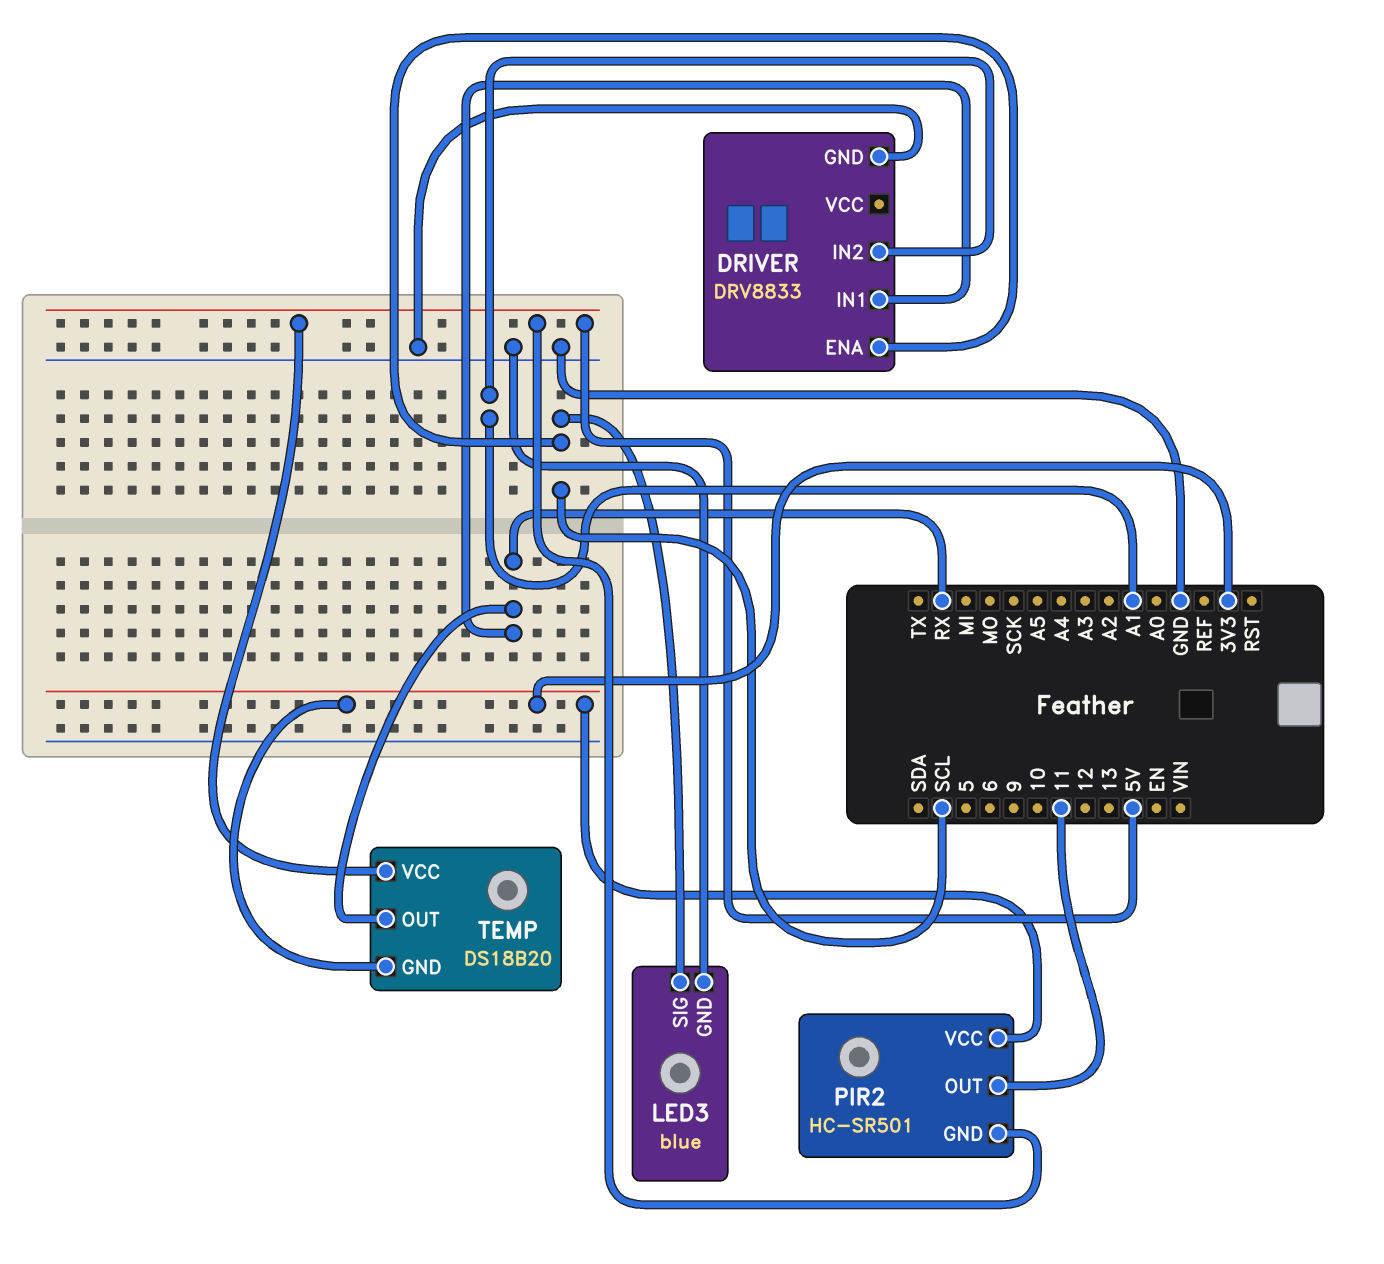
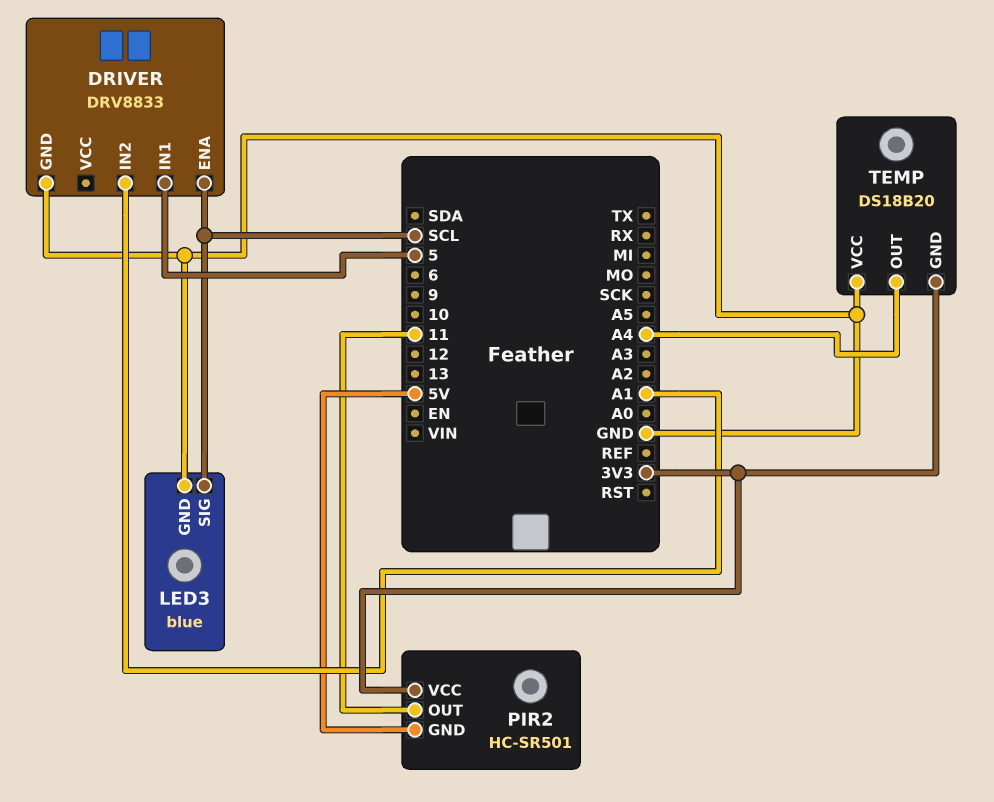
DRIVER pin IN1: RX -> 5
TEMP pin OUT: RX -> A4
TEMP pin VCC: 5V -> GND

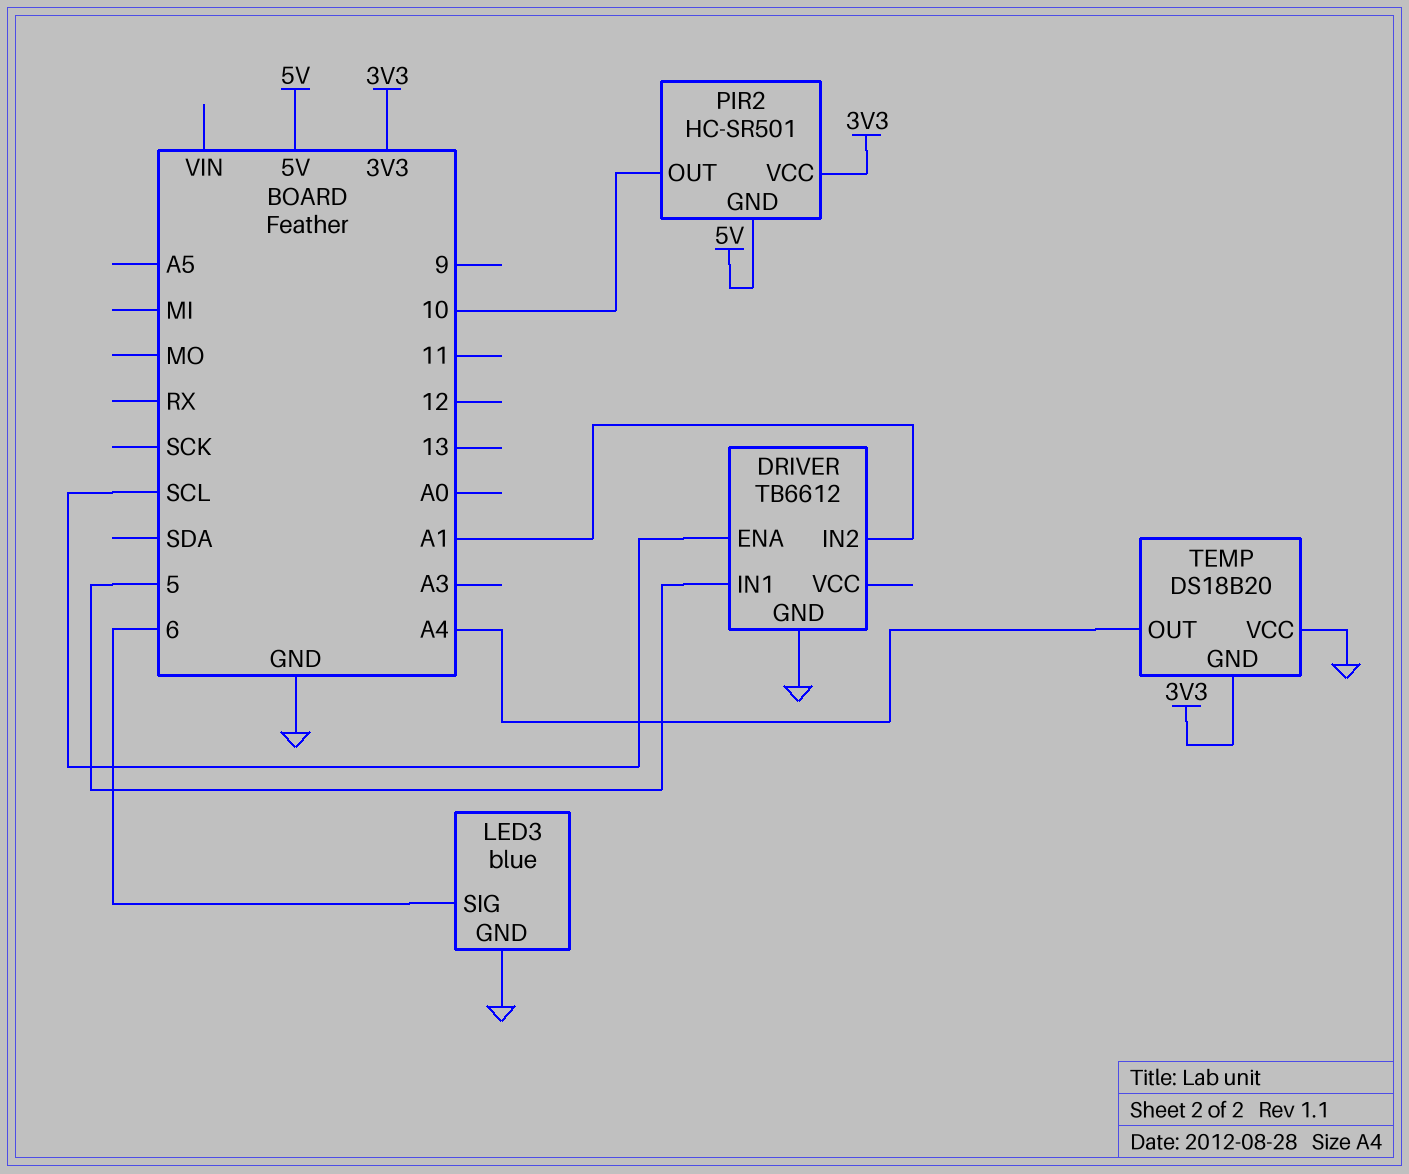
DRIVER: DRV8833 -> TB6612
LED3 pin SIG: SCL -> 6
PIR2 pin OUT: 11 -> 10

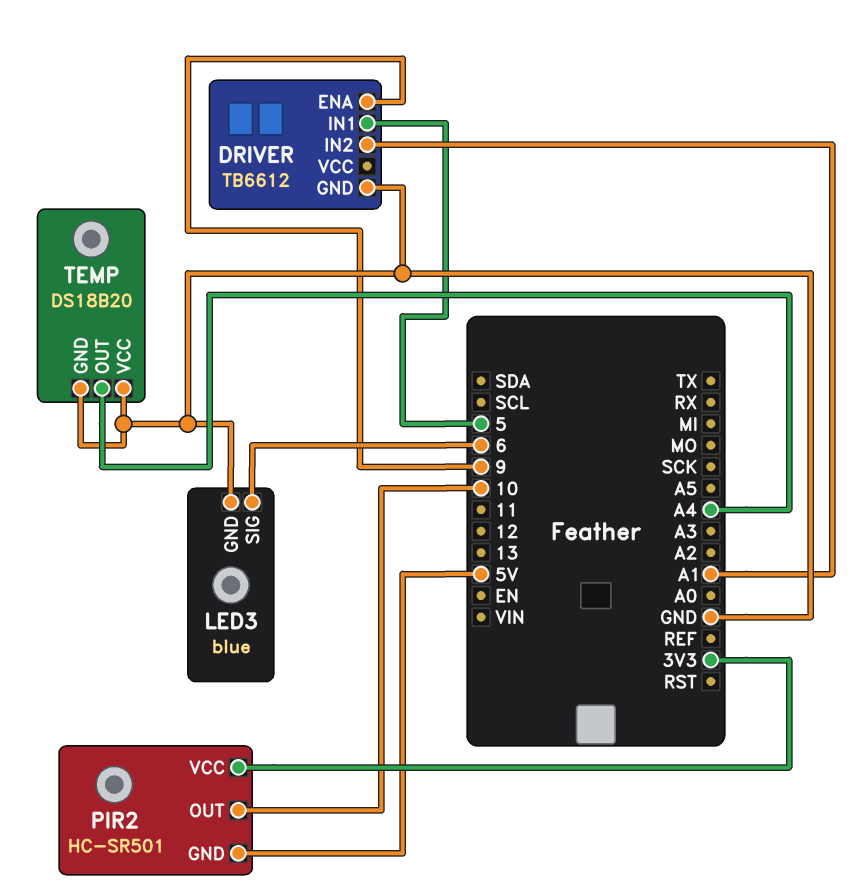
DRIVER pin ENA: SCL -> 9
TEMP pin GND: 3V3 -> GND

